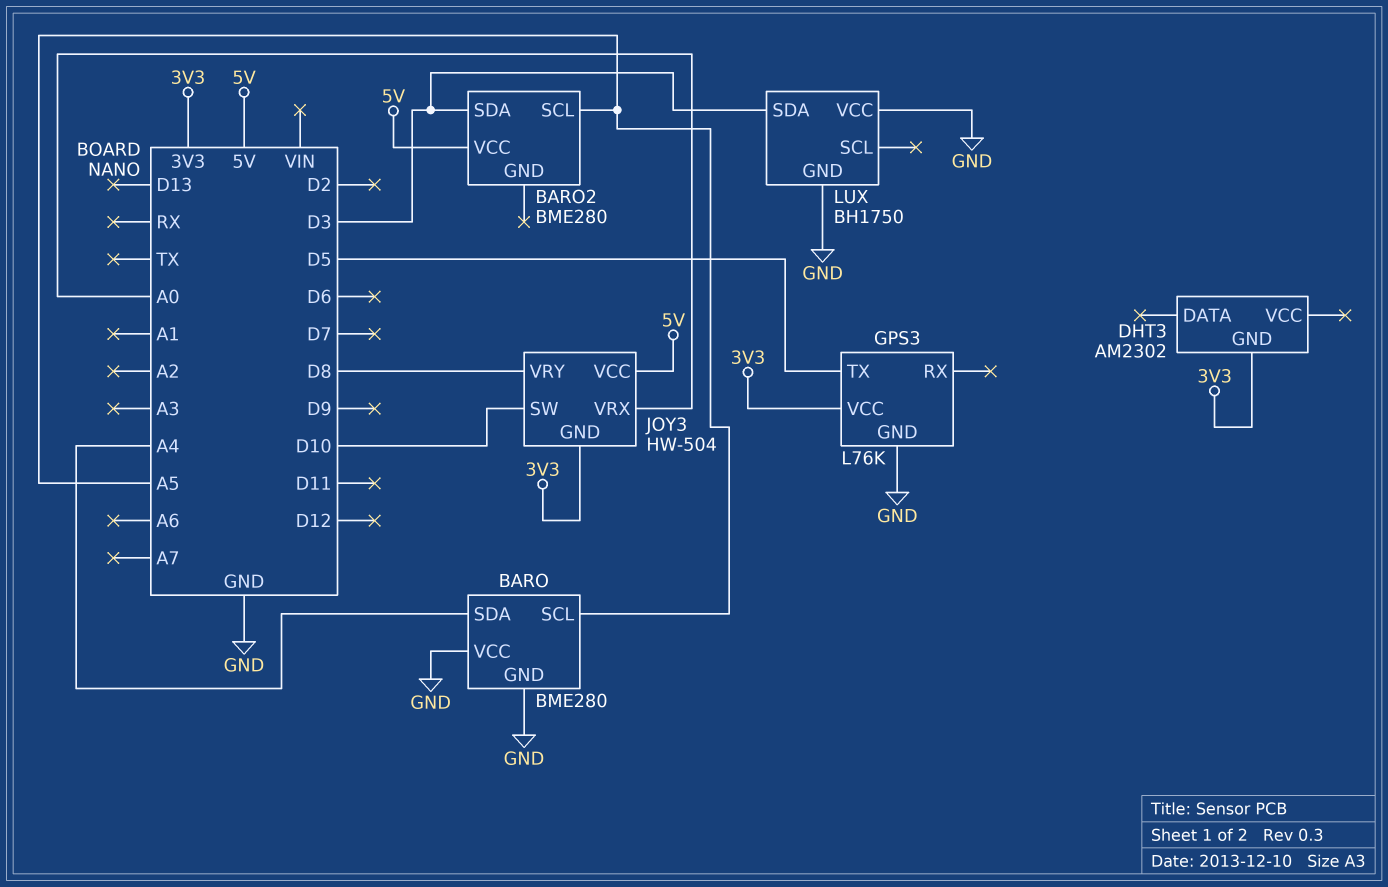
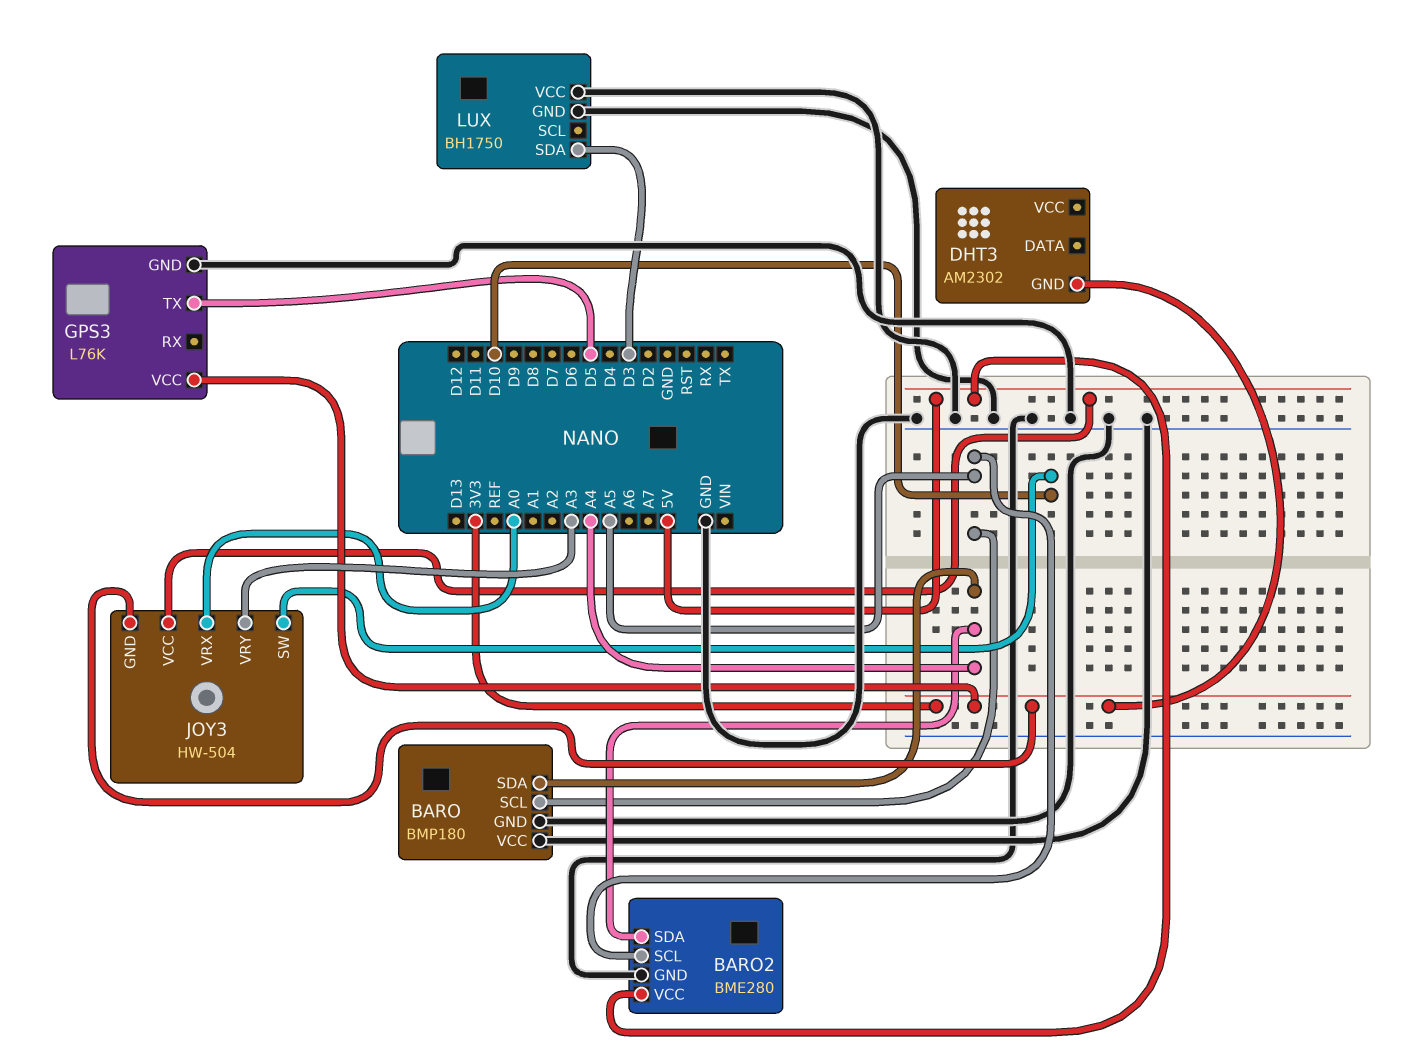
BARO: BME280 -> BMP180
BARO2 pin GND: none -> GND
BARO2 pin SDA: D3 -> A4
JOY3 pin VRY: D8 -> A3

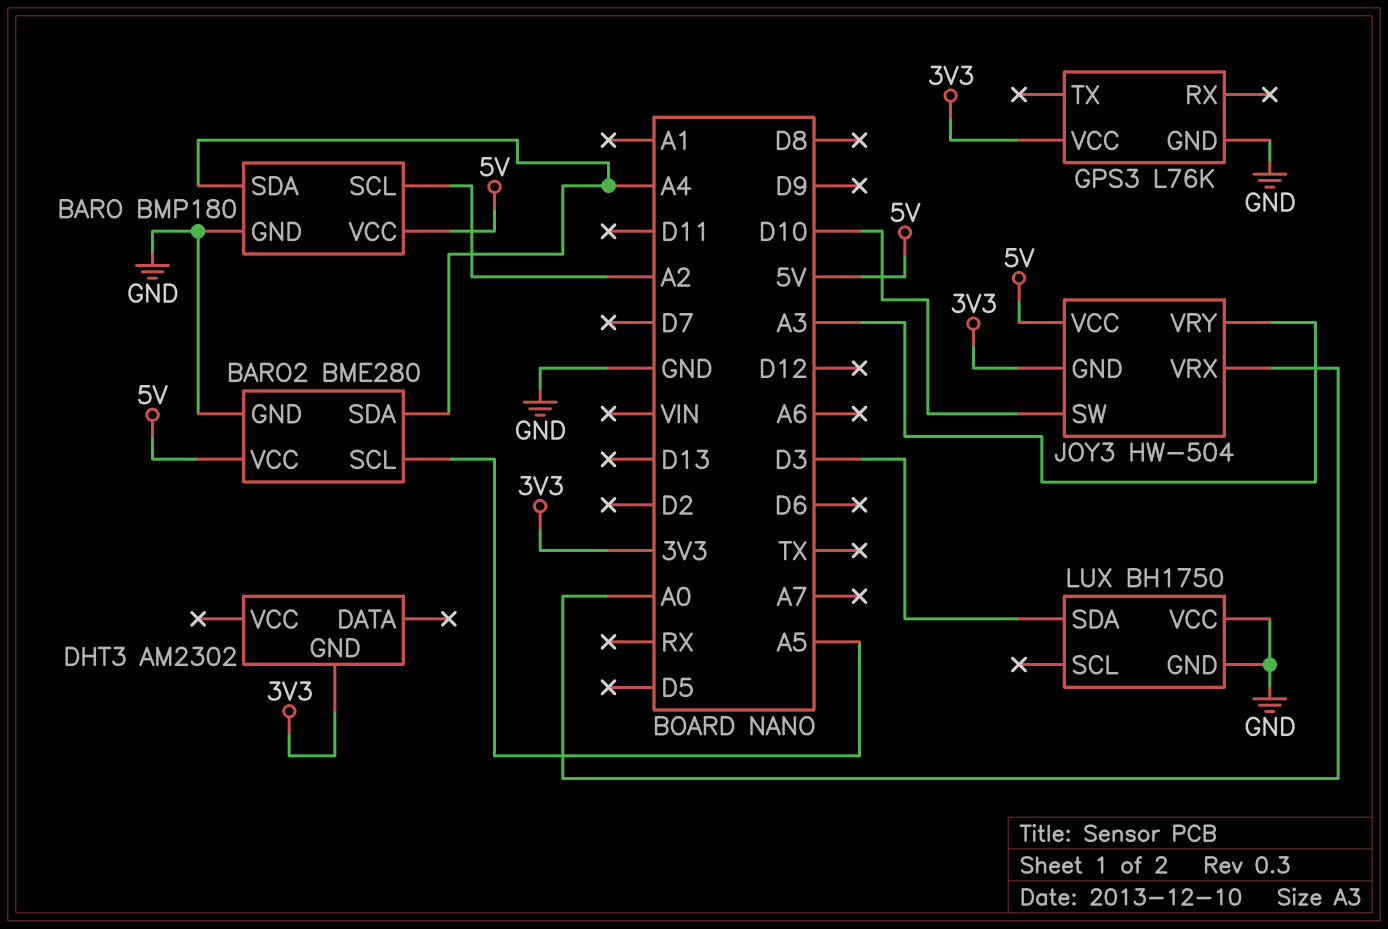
BARO pin SCL: A5 -> A2
BARO pin VCC: GND -> 5V
GPS3 pin TX: D5 -> none

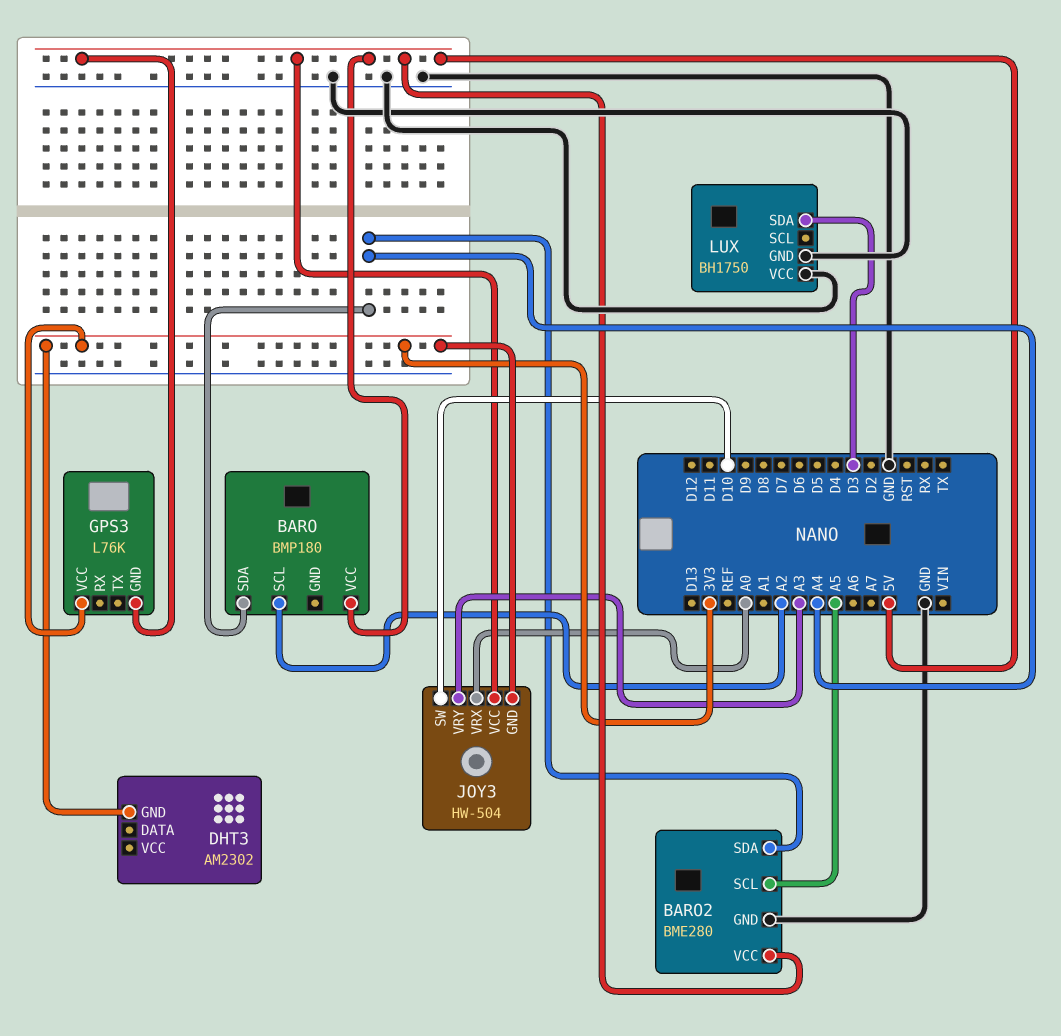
BARO pin GND: GND -> none
GPS3 pin GND: GND -> 5V

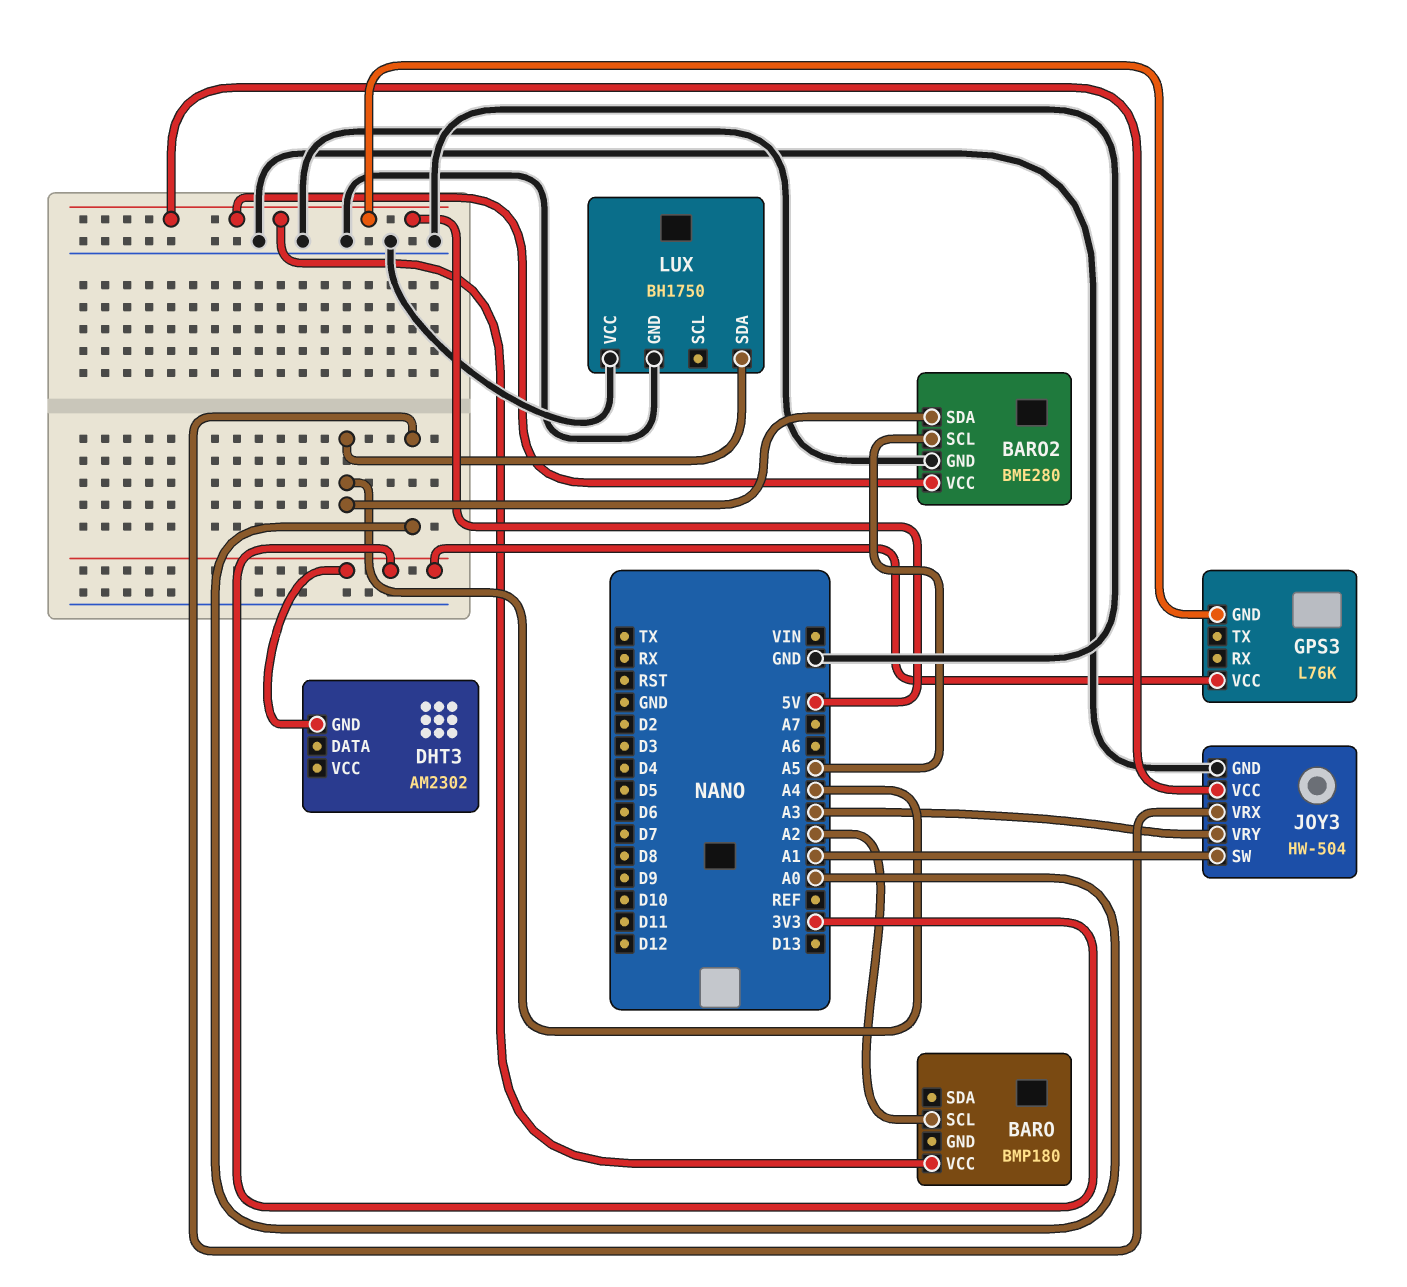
BARO pin SDA: A4 -> none
JOY3 pin GND: 3V3 -> GND
JOY3 pin SW: D10 -> A1
LUX pin SDA: D3 -> A4

